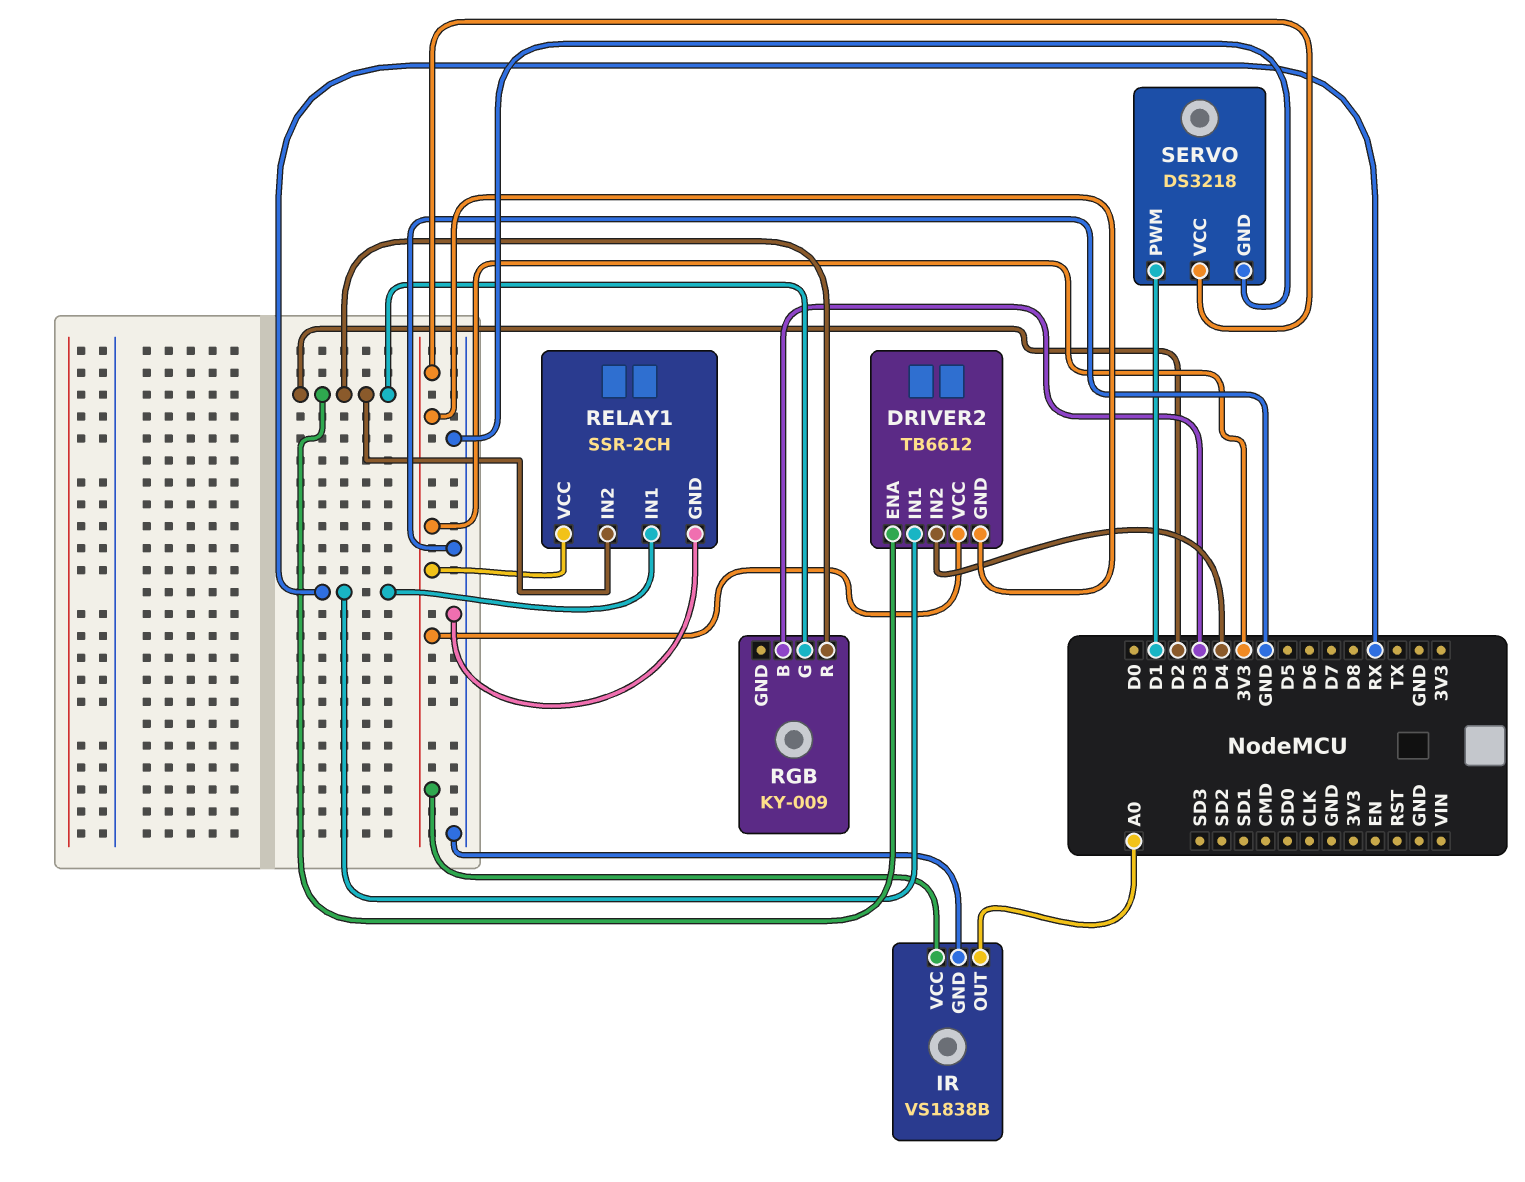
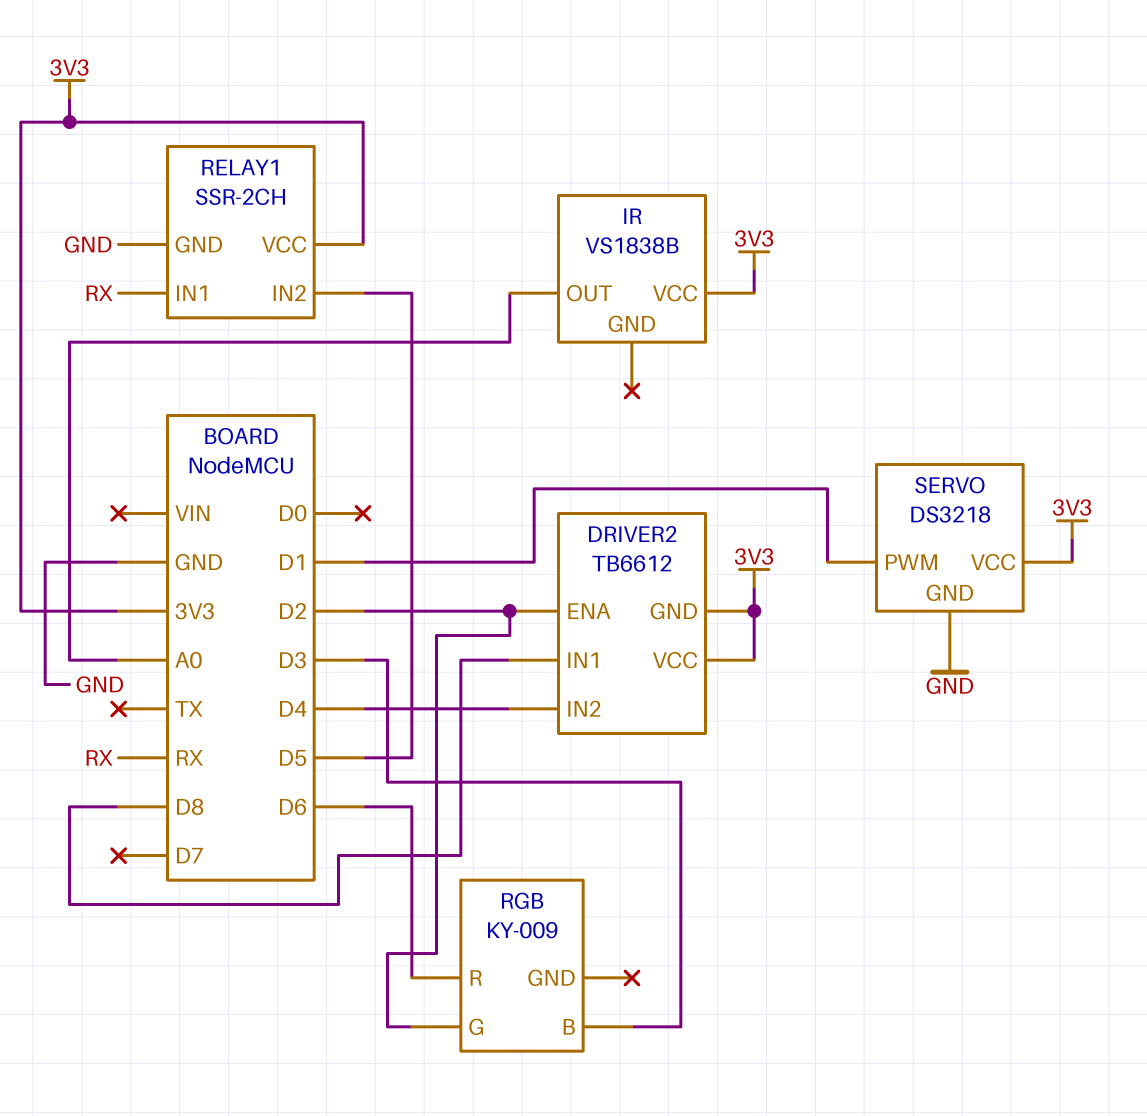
DRIVER2 pin IN1: RX -> D8
IR pin GND: GND -> none
RELAY1 pin IN2: D2 -> D5
RGB pin R: D2 -> D6

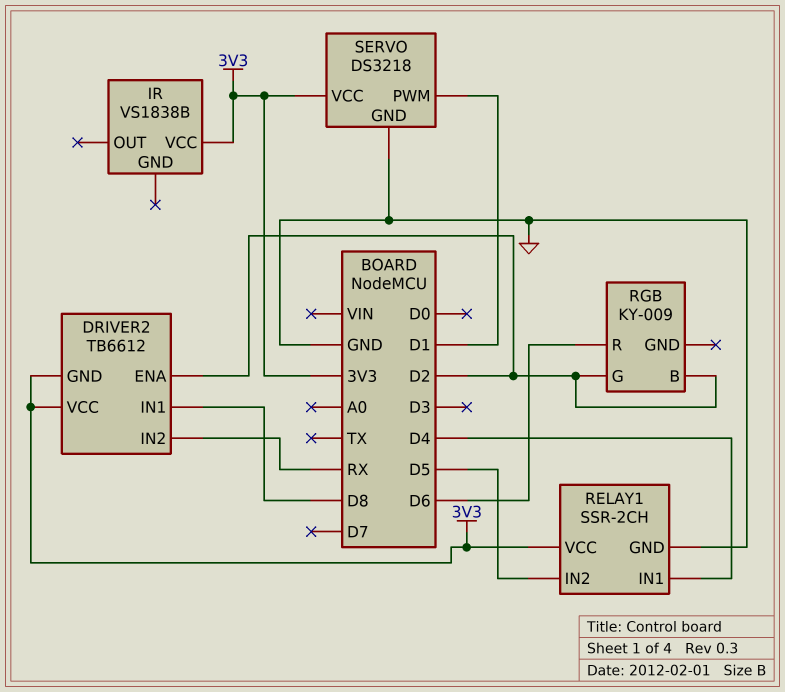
DRIVER2 pin IN2: D4 -> RX
IR pin OUT: A0 -> none
RELAY1 pin IN1: RX -> D4
RGB pin B: D3 -> D2

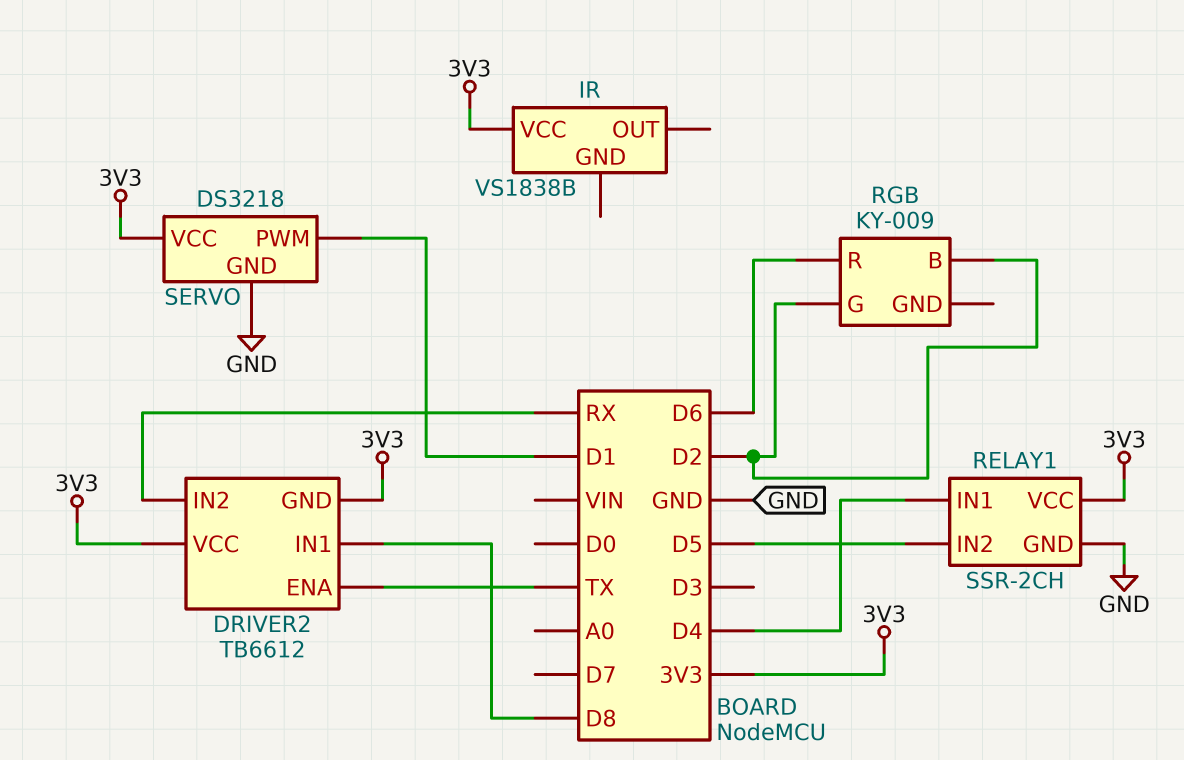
DRIVER2 pin ENA: D2 -> TX

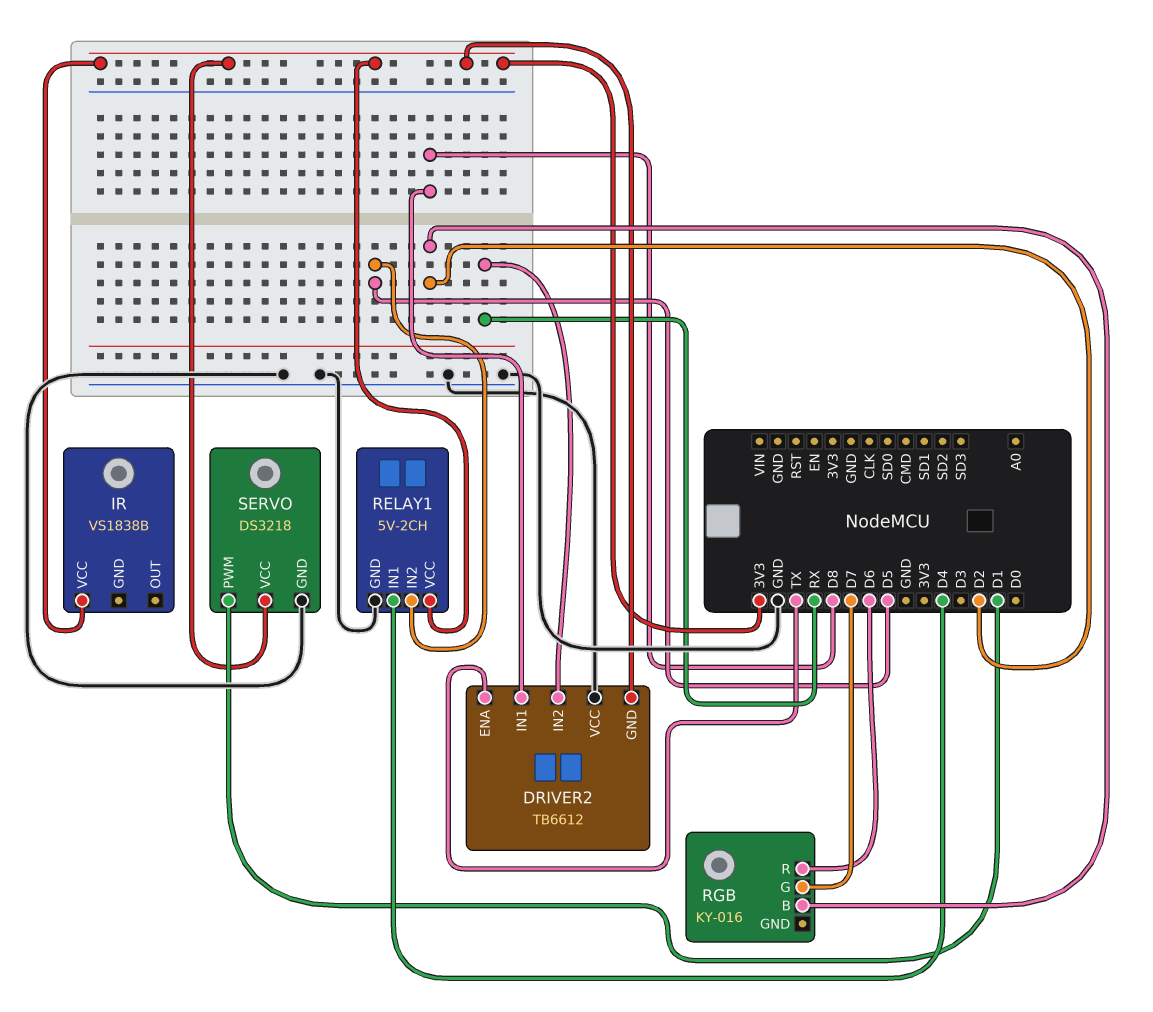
DRIVER2 pin VCC: 3V3 -> GND
RELAY1: SSR-2CH -> 5V-2CH
RGB: KY-009 -> KY-016
RGB pin G: D2 -> D7

